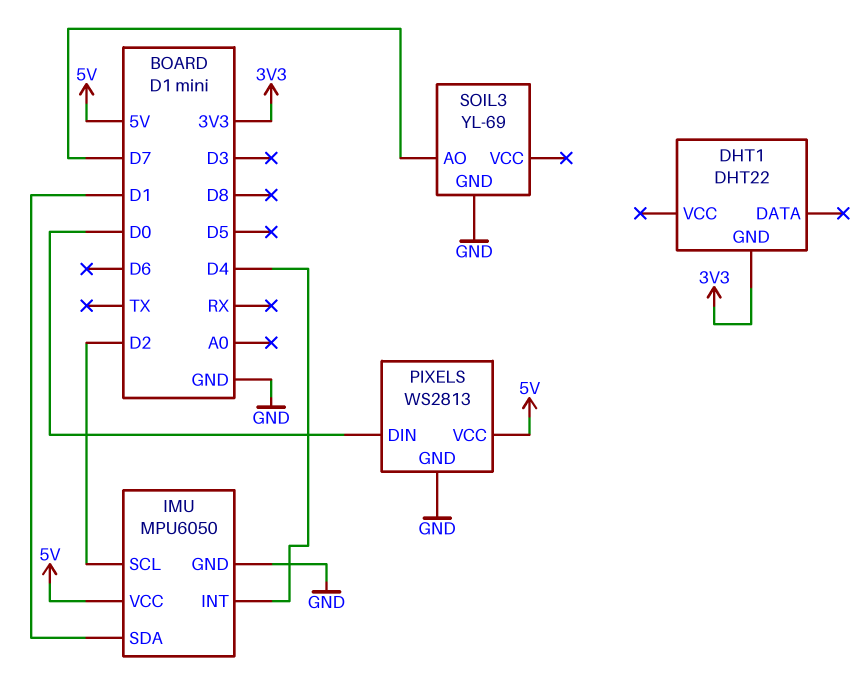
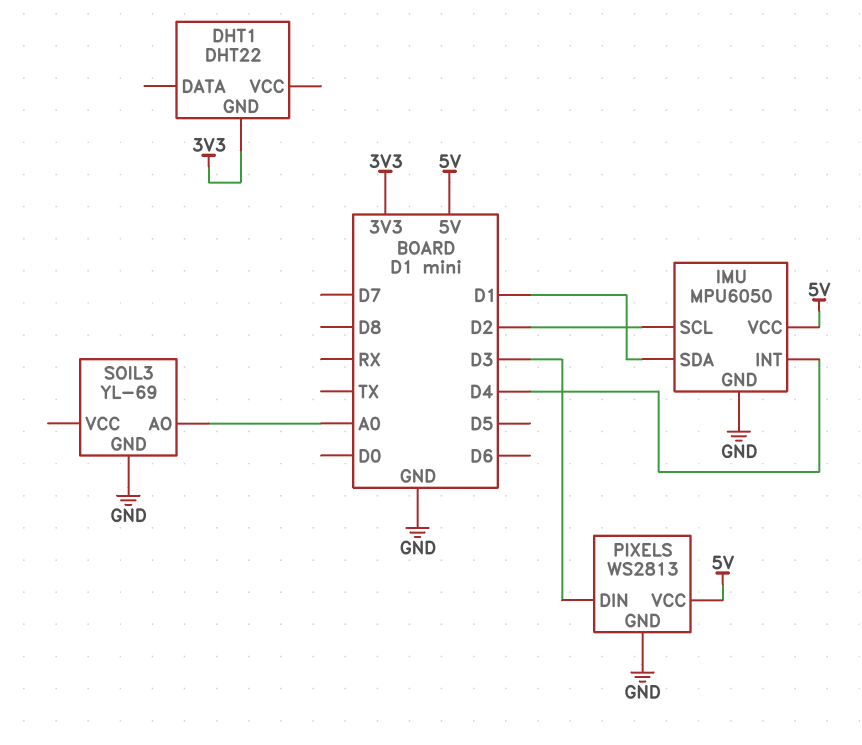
PIXELS pin DIN: D0 -> D3
SOIL3 pin AO: D7 -> A0

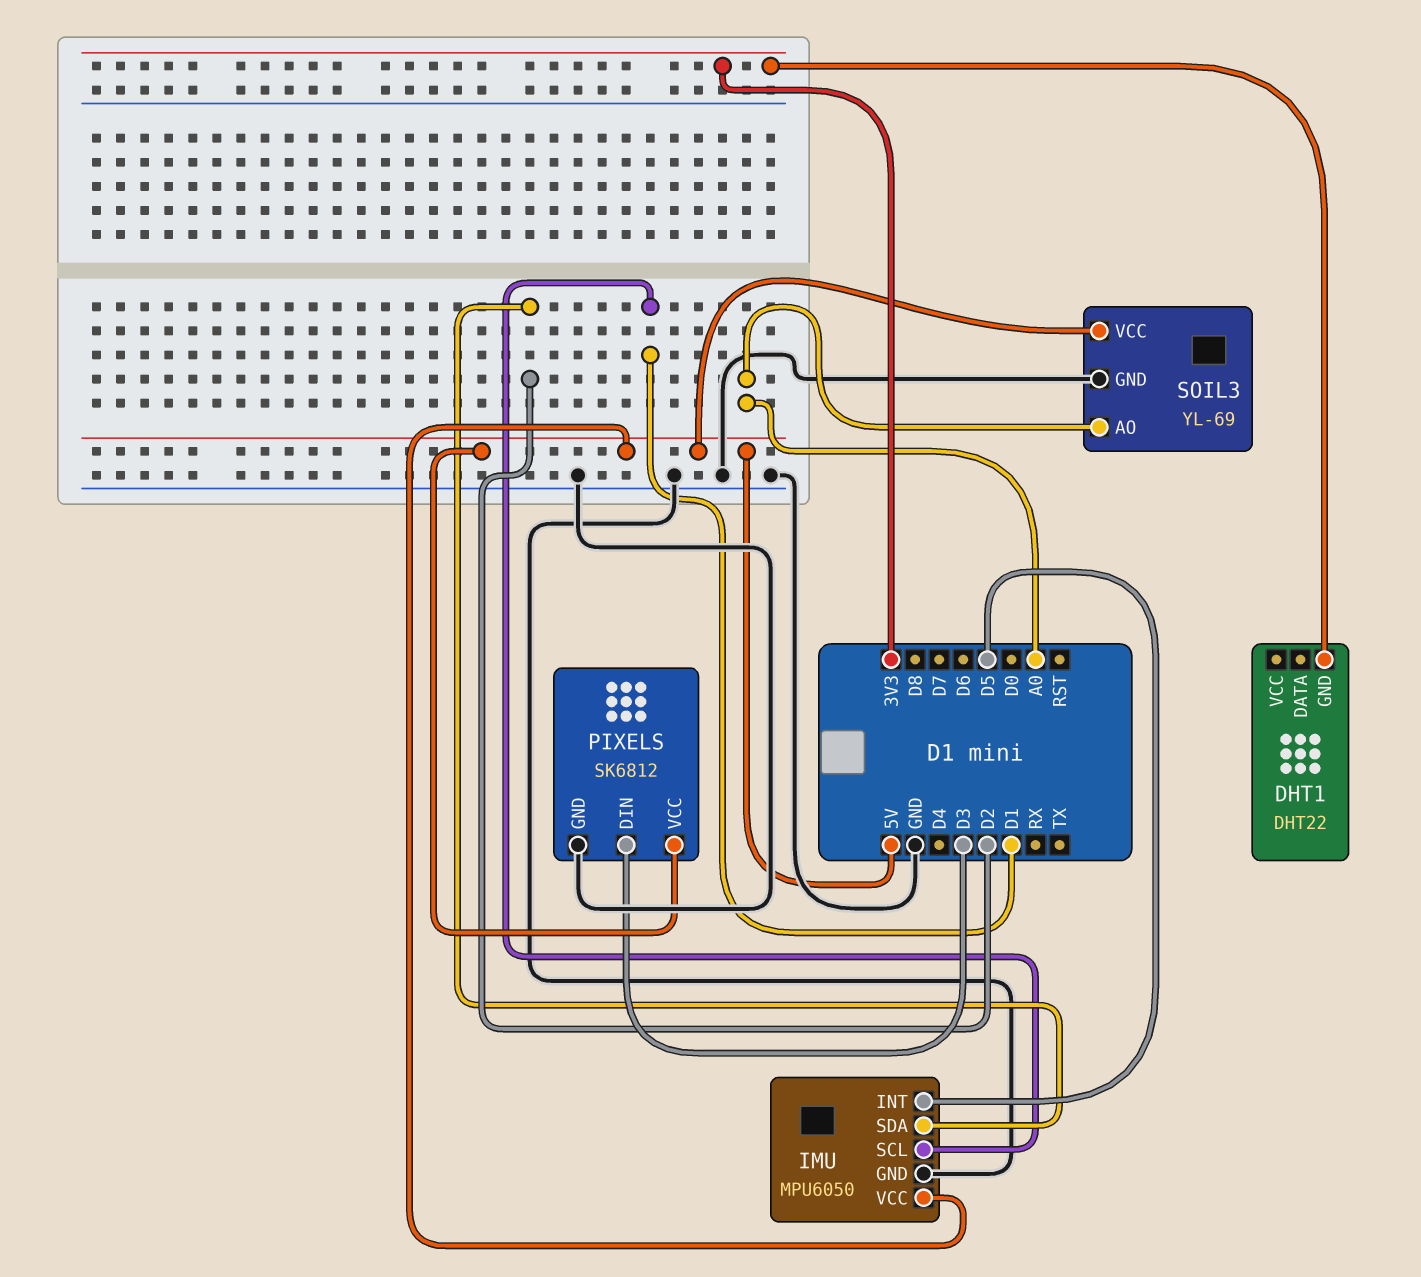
IMU pin INT: D4 -> D5
IMU pin SCL: D2 -> D1
IMU pin SDA: D1 -> D2
PIXELS: WS2813 -> SK6812
SOIL3 pin VCC: none -> 5V

